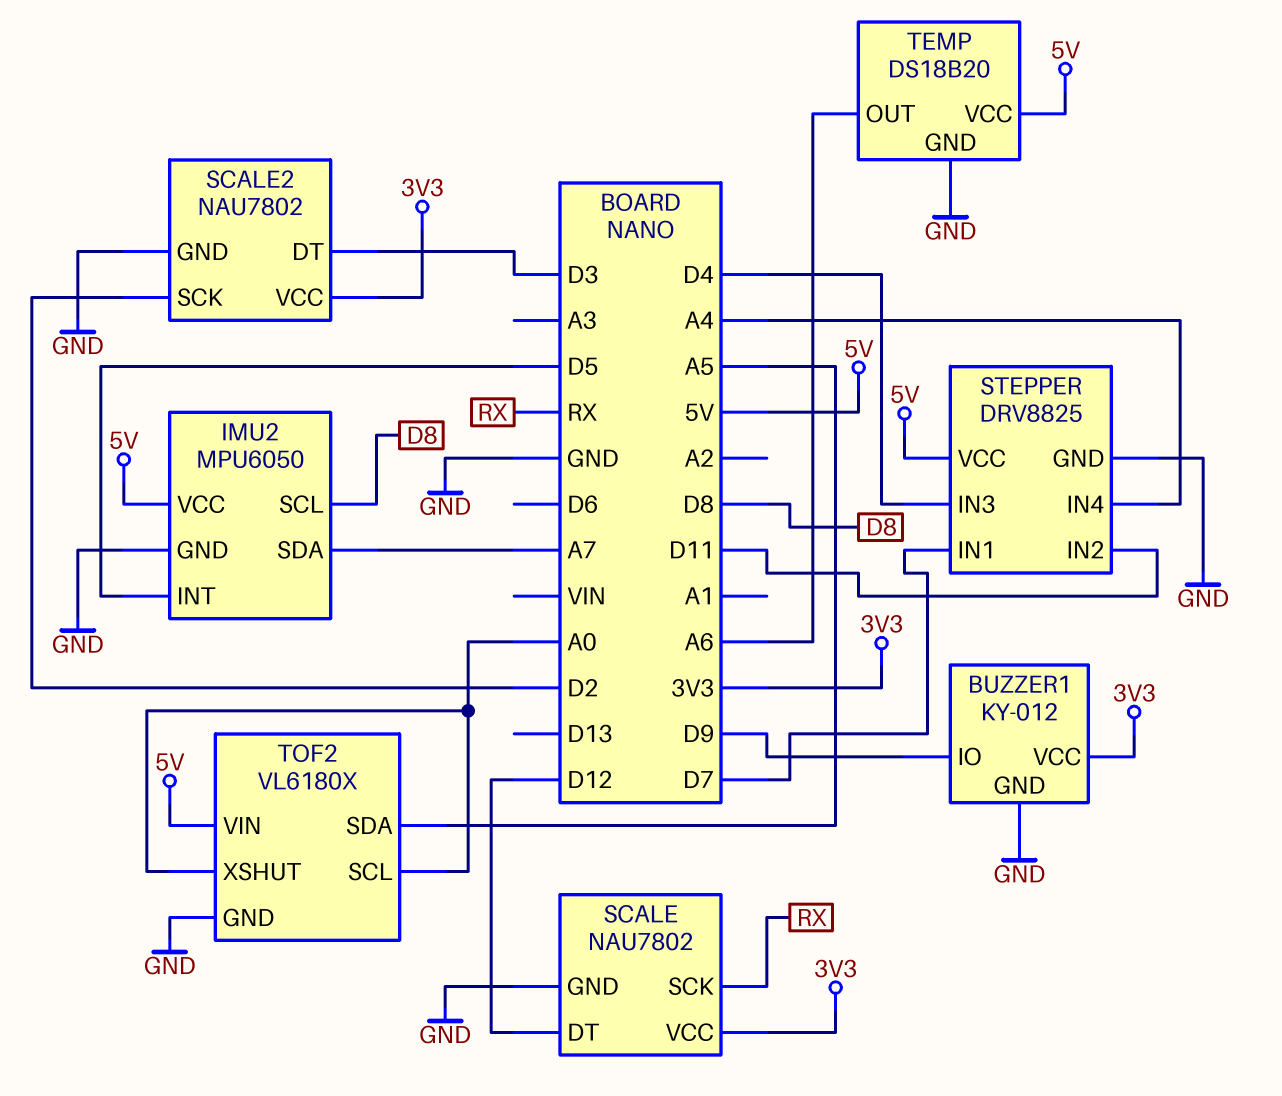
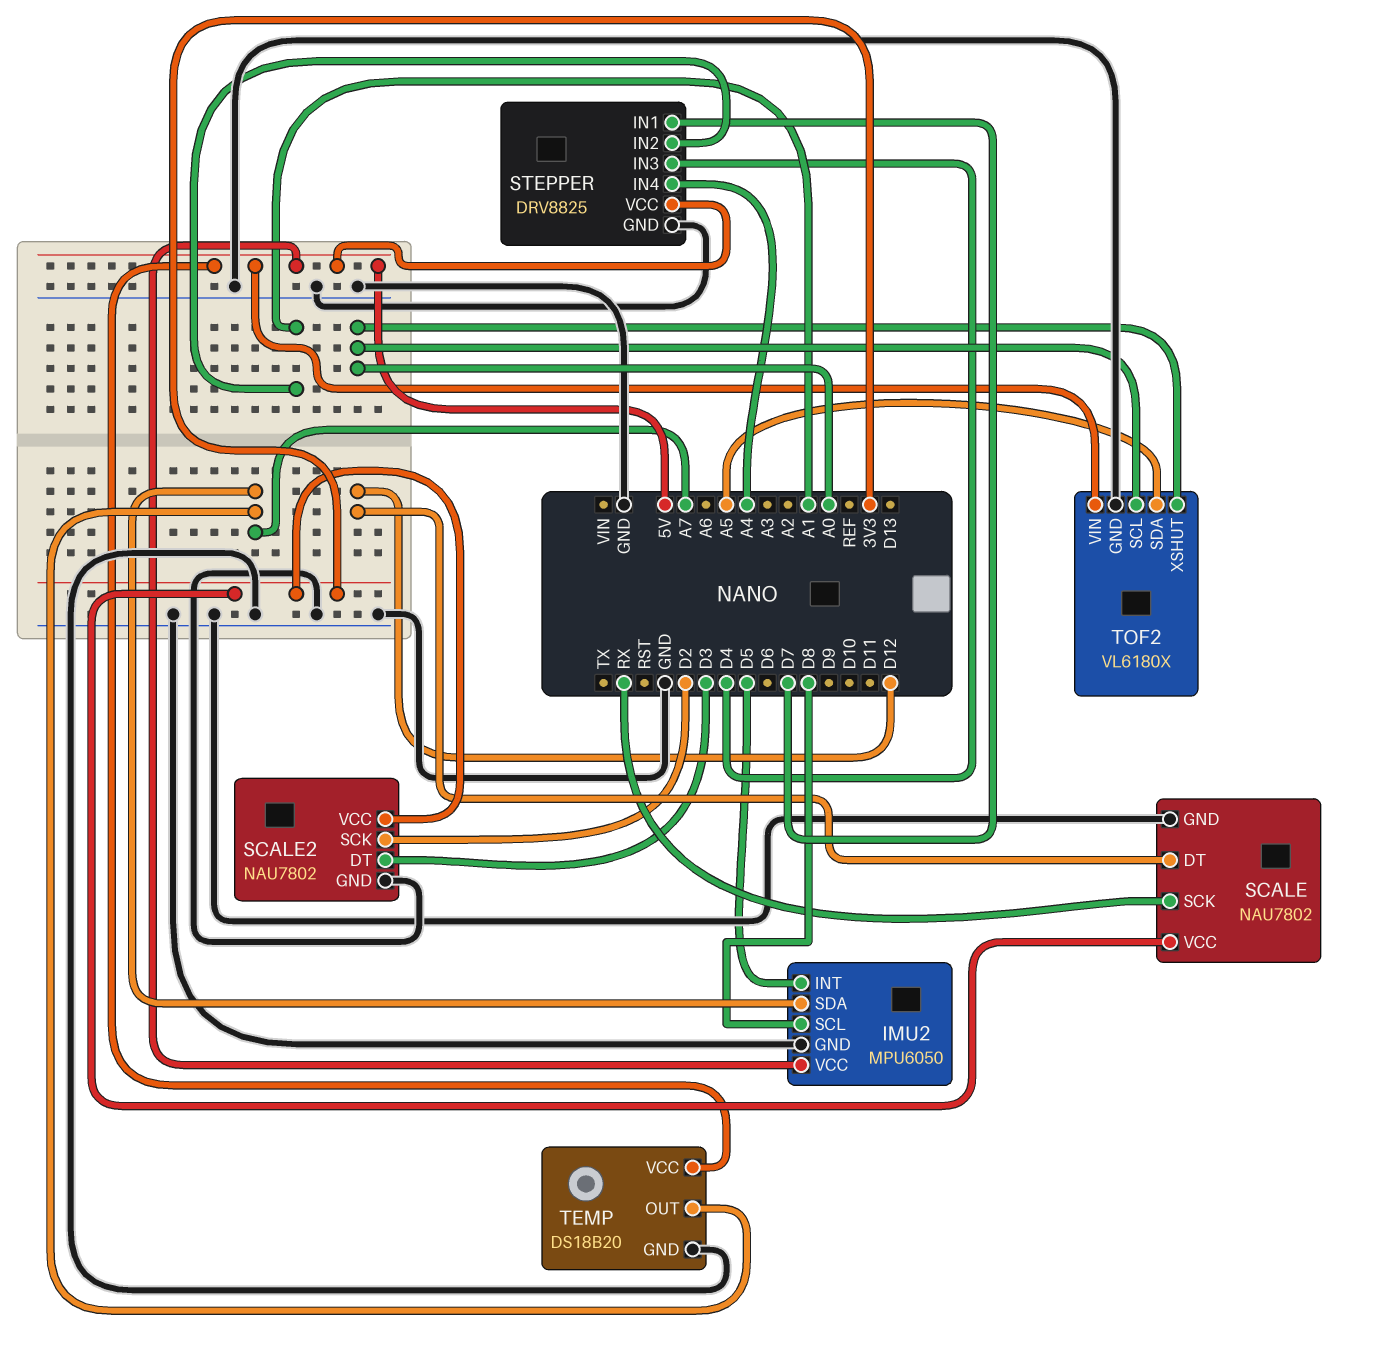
BUZZER1: KY-012 -> none
BUZZER1 pin GND: GND -> none
BUZZER1 pin IO: D9 -> none
BUZZER1 pin VCC: 3V3 -> none
STEPPER pin IN2: D11 -> A1
TEMP pin OUT: A6 -> A7

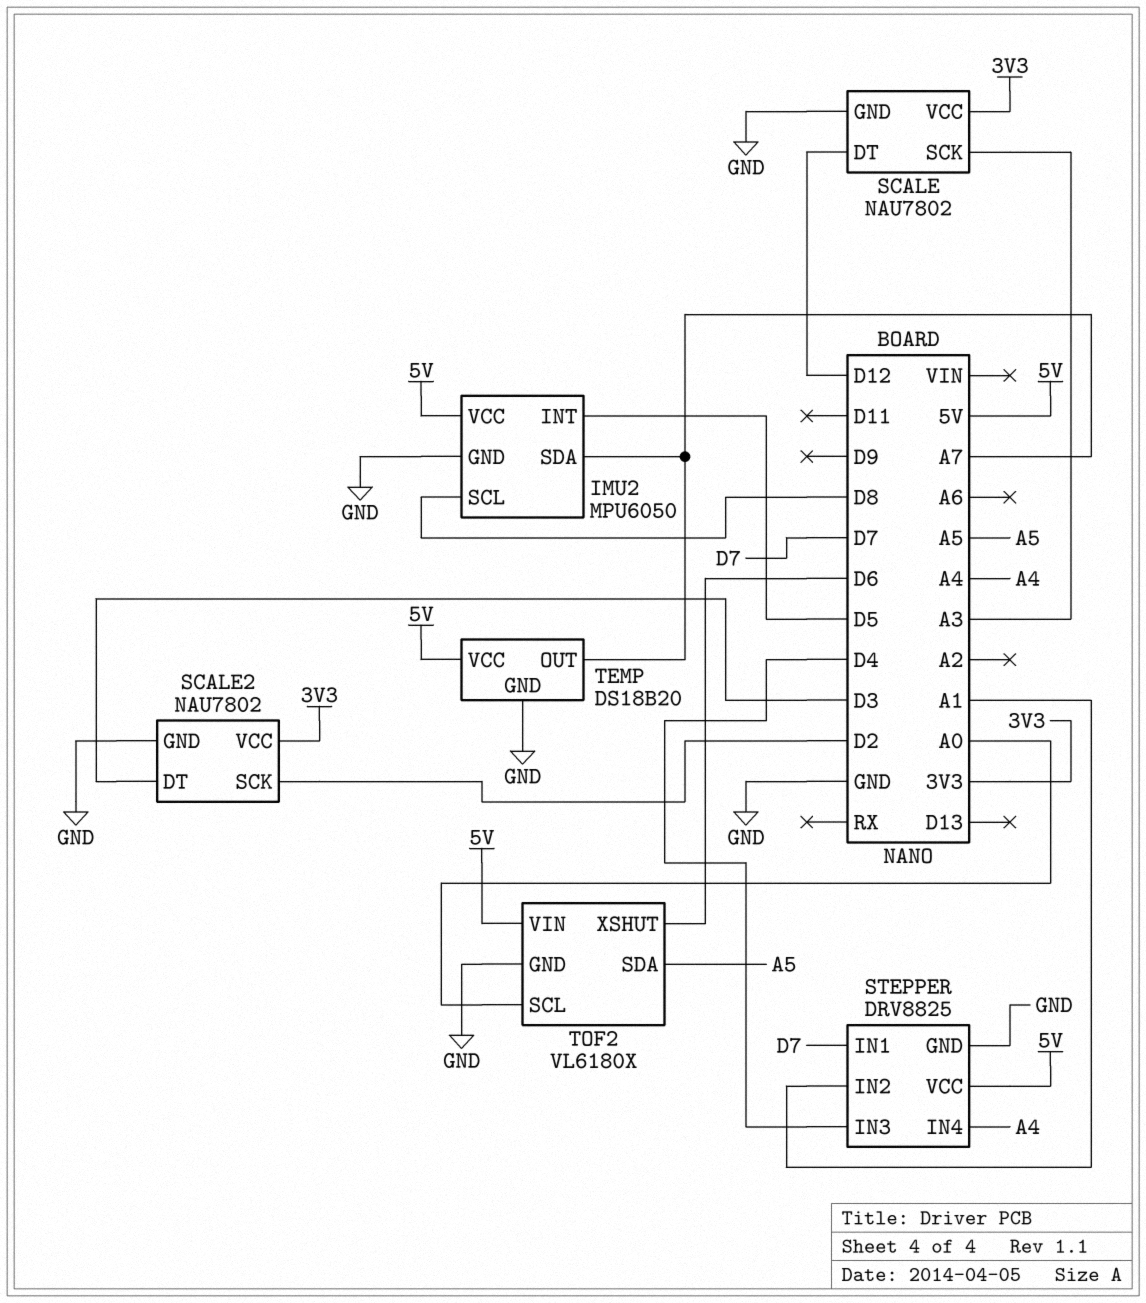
SCALE pin SCK: RX -> A3
TOF2 pin XSHUT: A0 -> D6

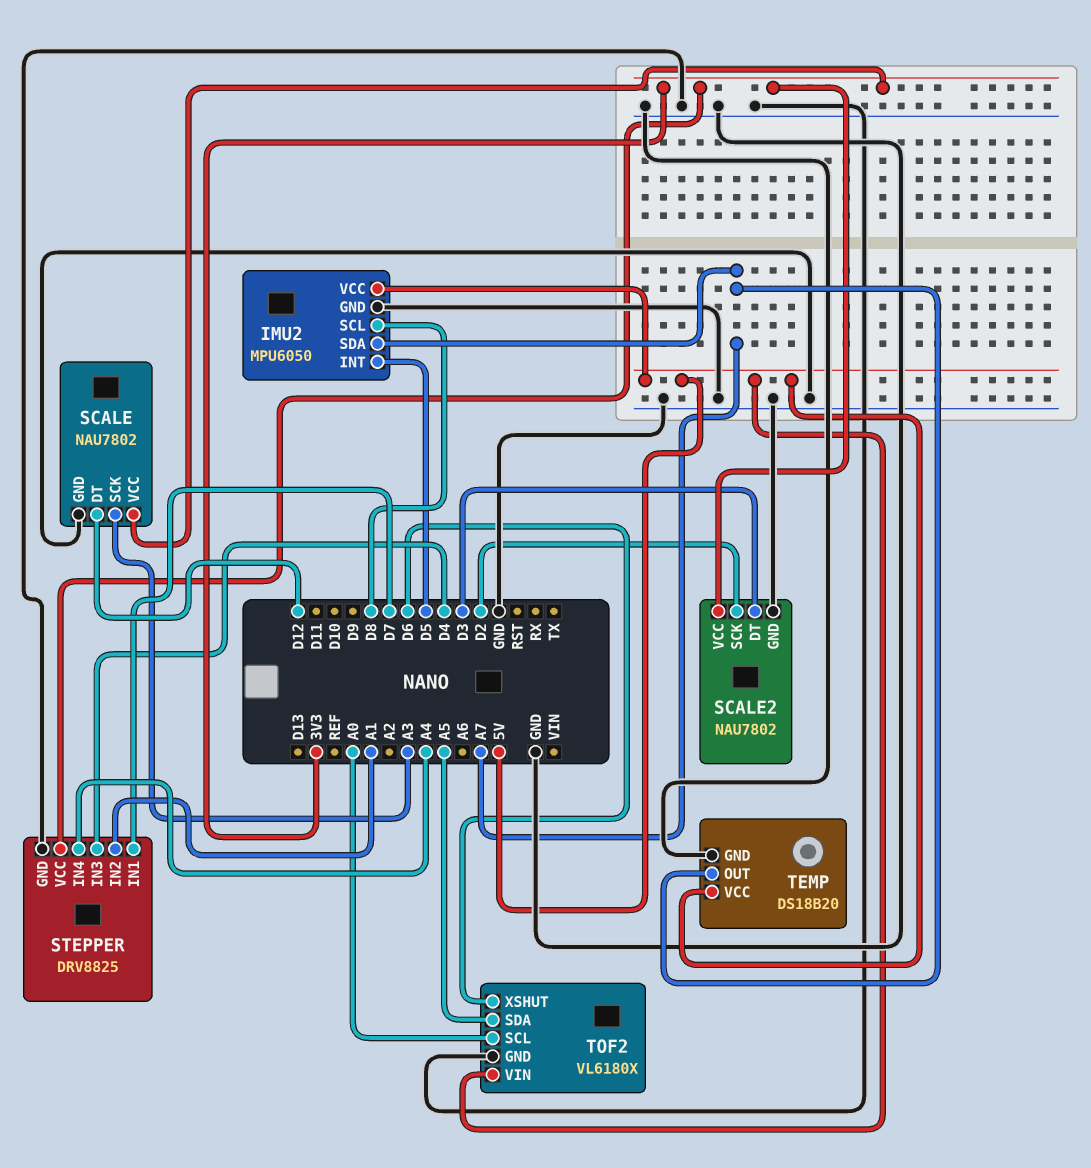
STEPPER pin VCC: 5V -> 3V3

